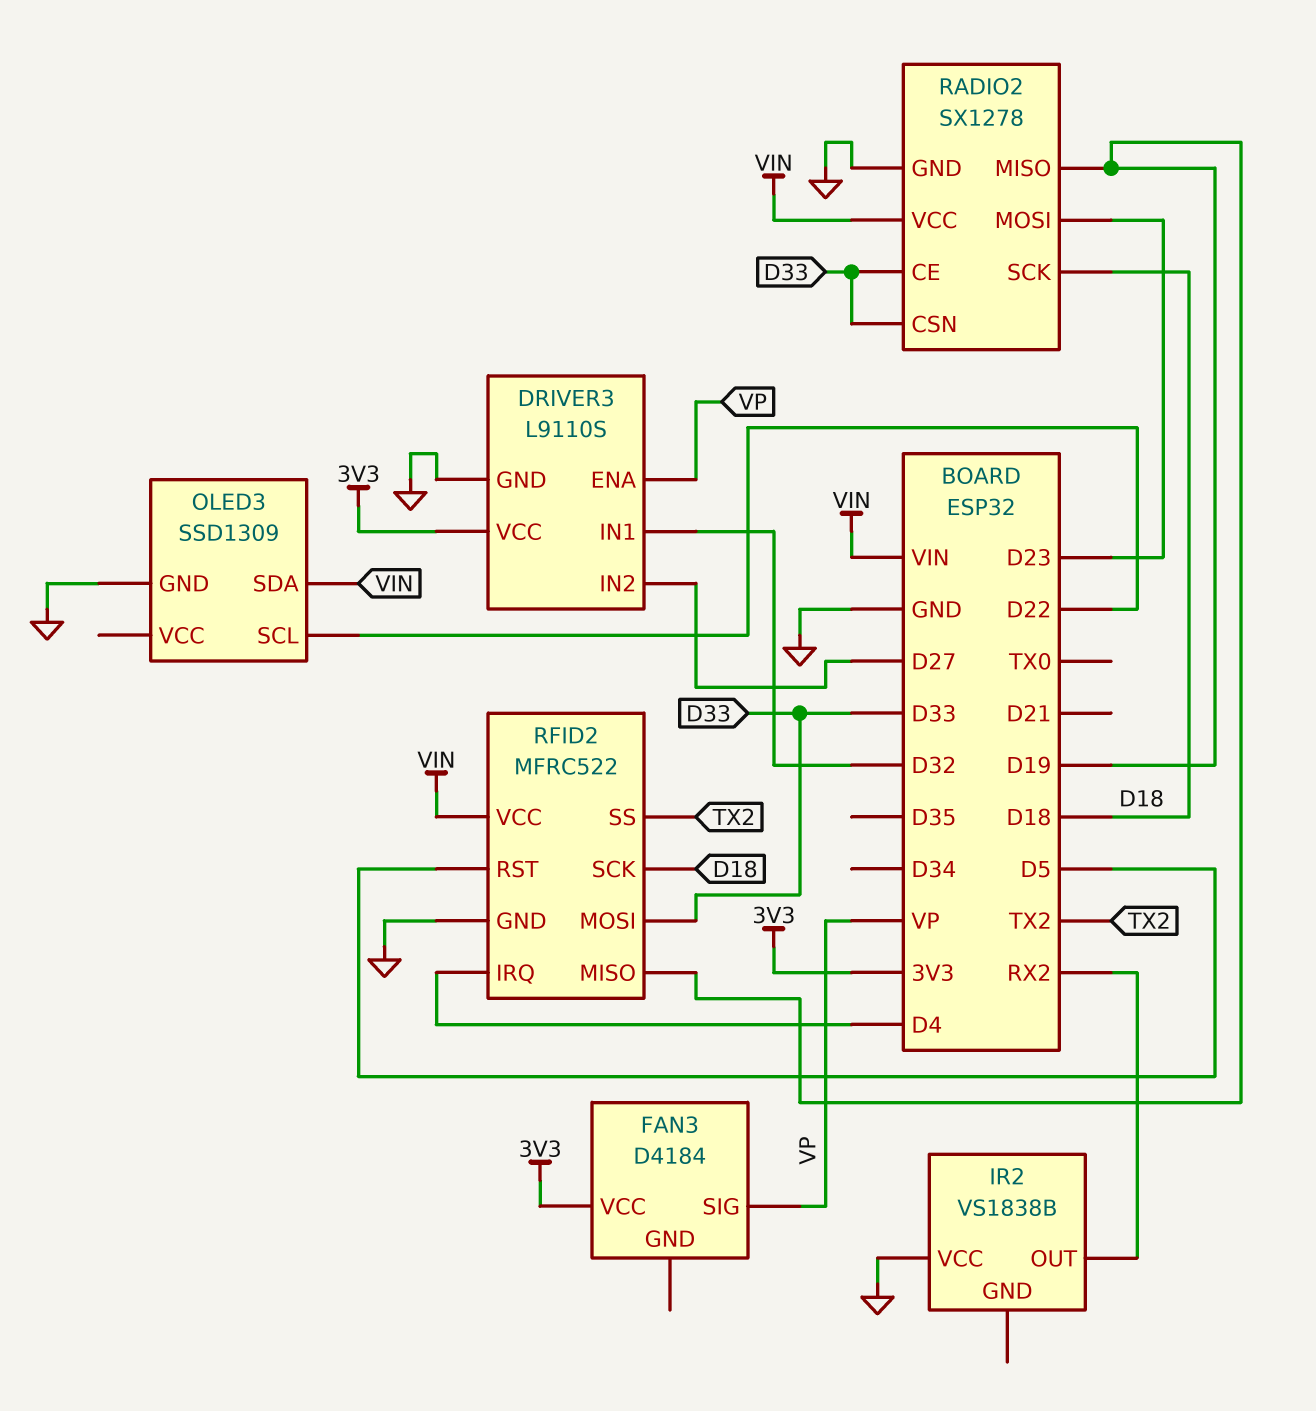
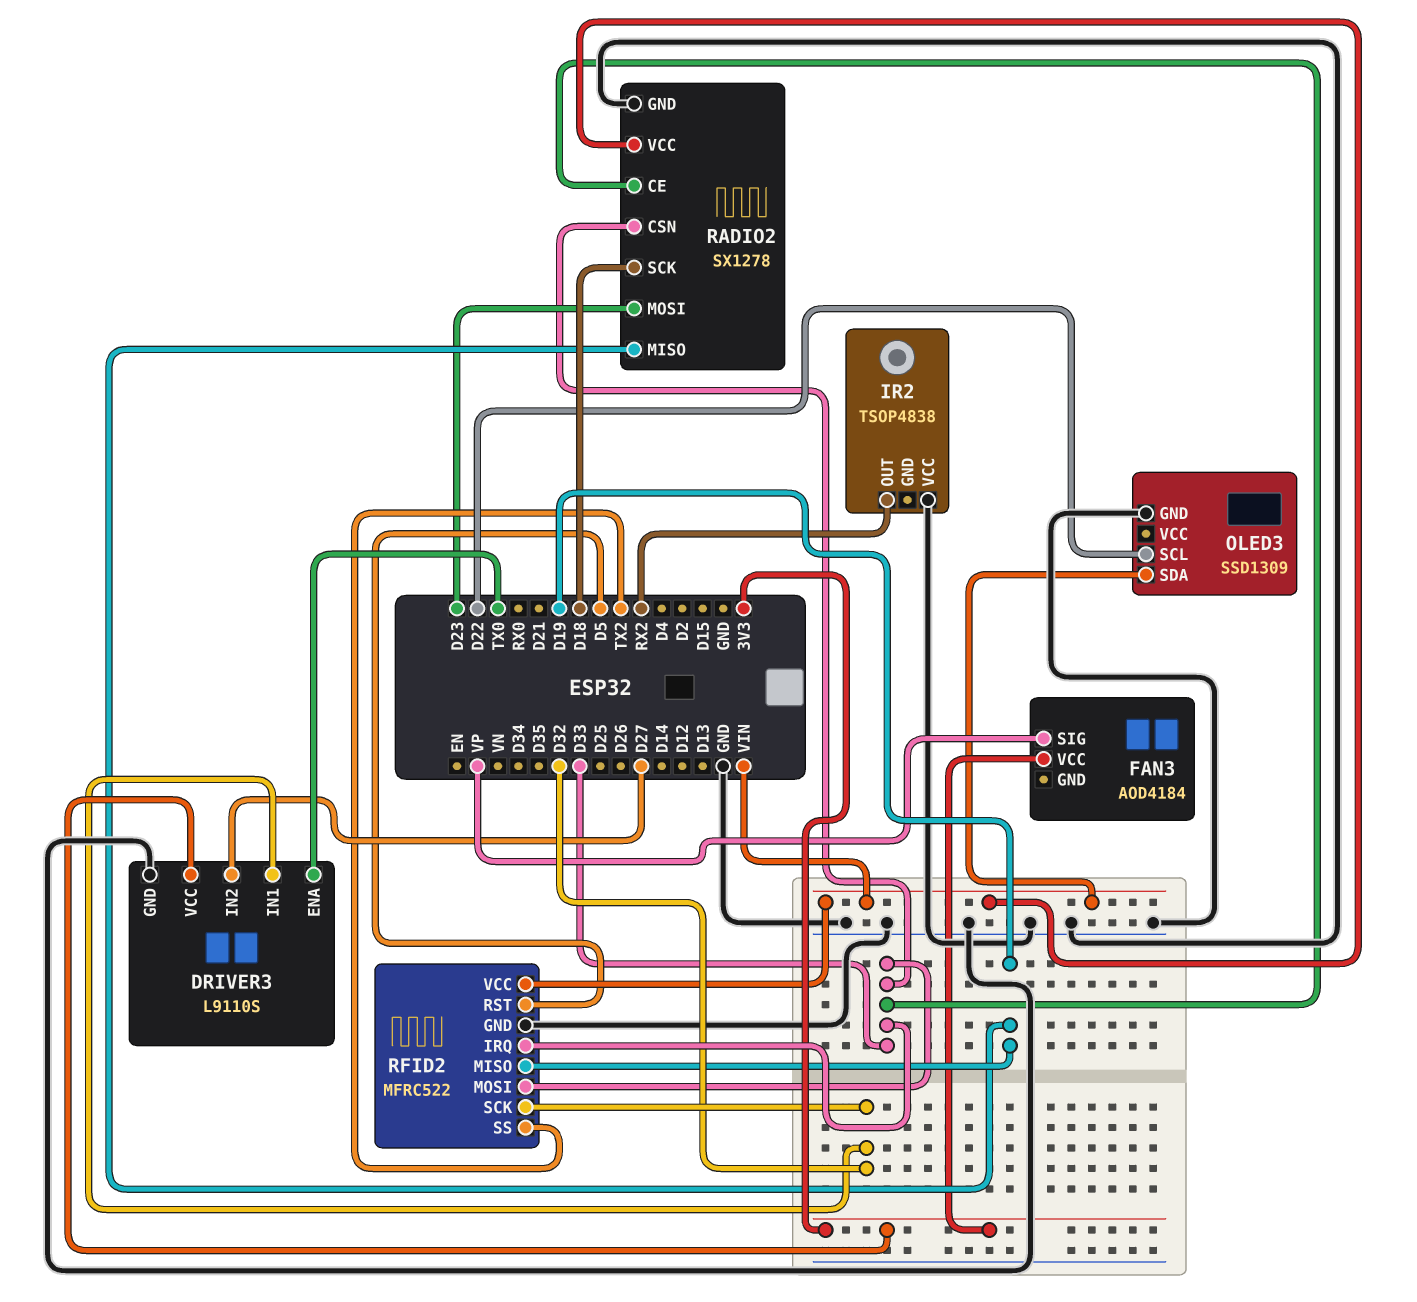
DRIVER3 pin ENA: VP -> TX0
FAN3: D4184 -> AOD4184
IR2: VS1838B -> TSOP4838
RFID2 pin IRQ: D4 -> D33
RFID2 pin SCK: D18 -> D32

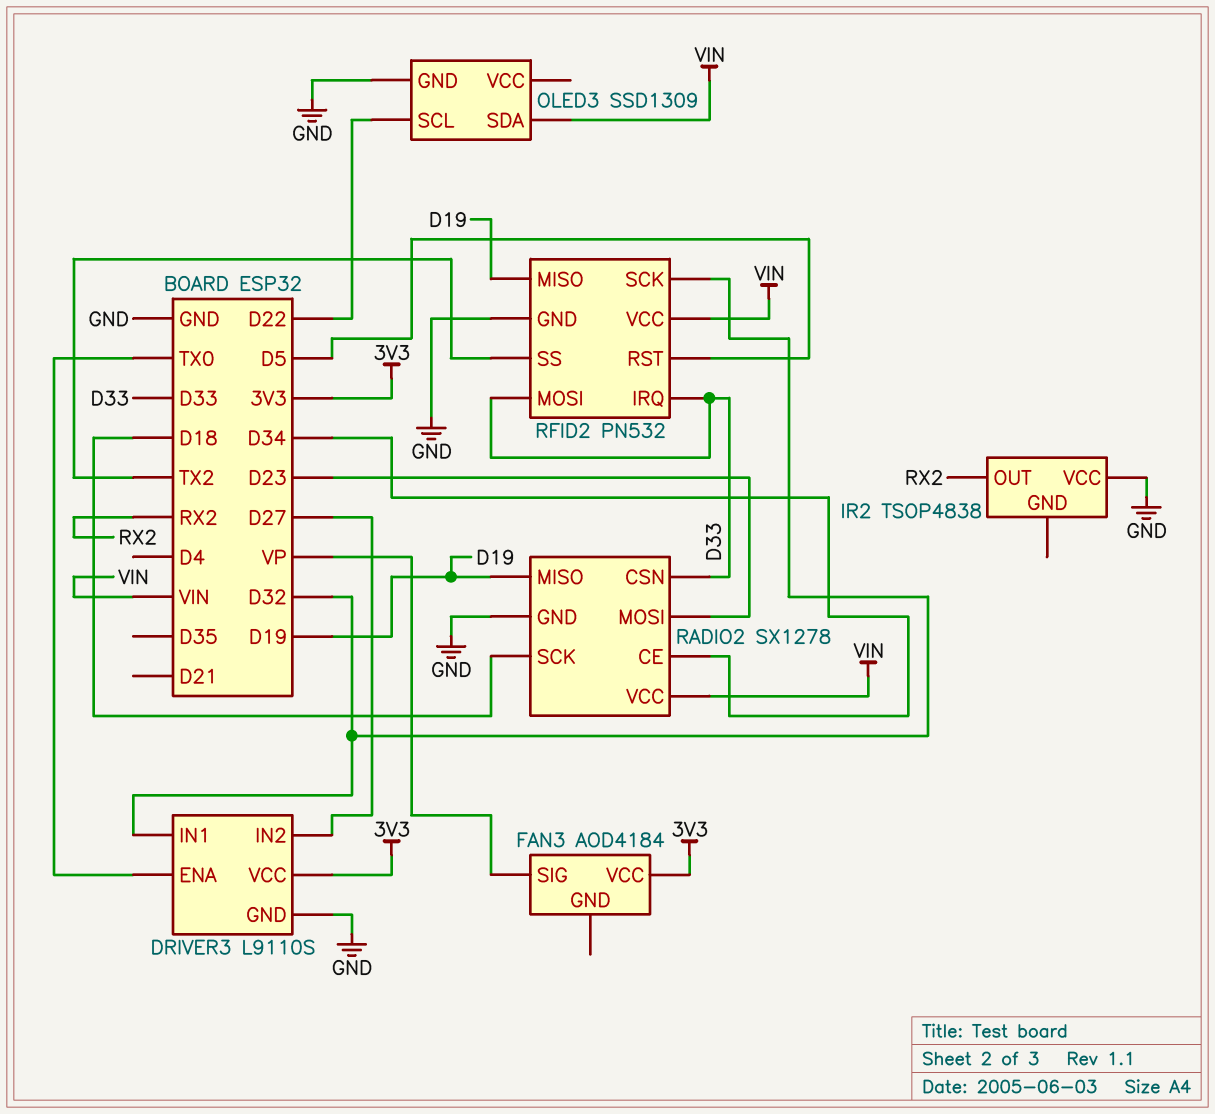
RADIO2 pin CE: D33 -> D34
RFID2: MFRC522 -> PN532

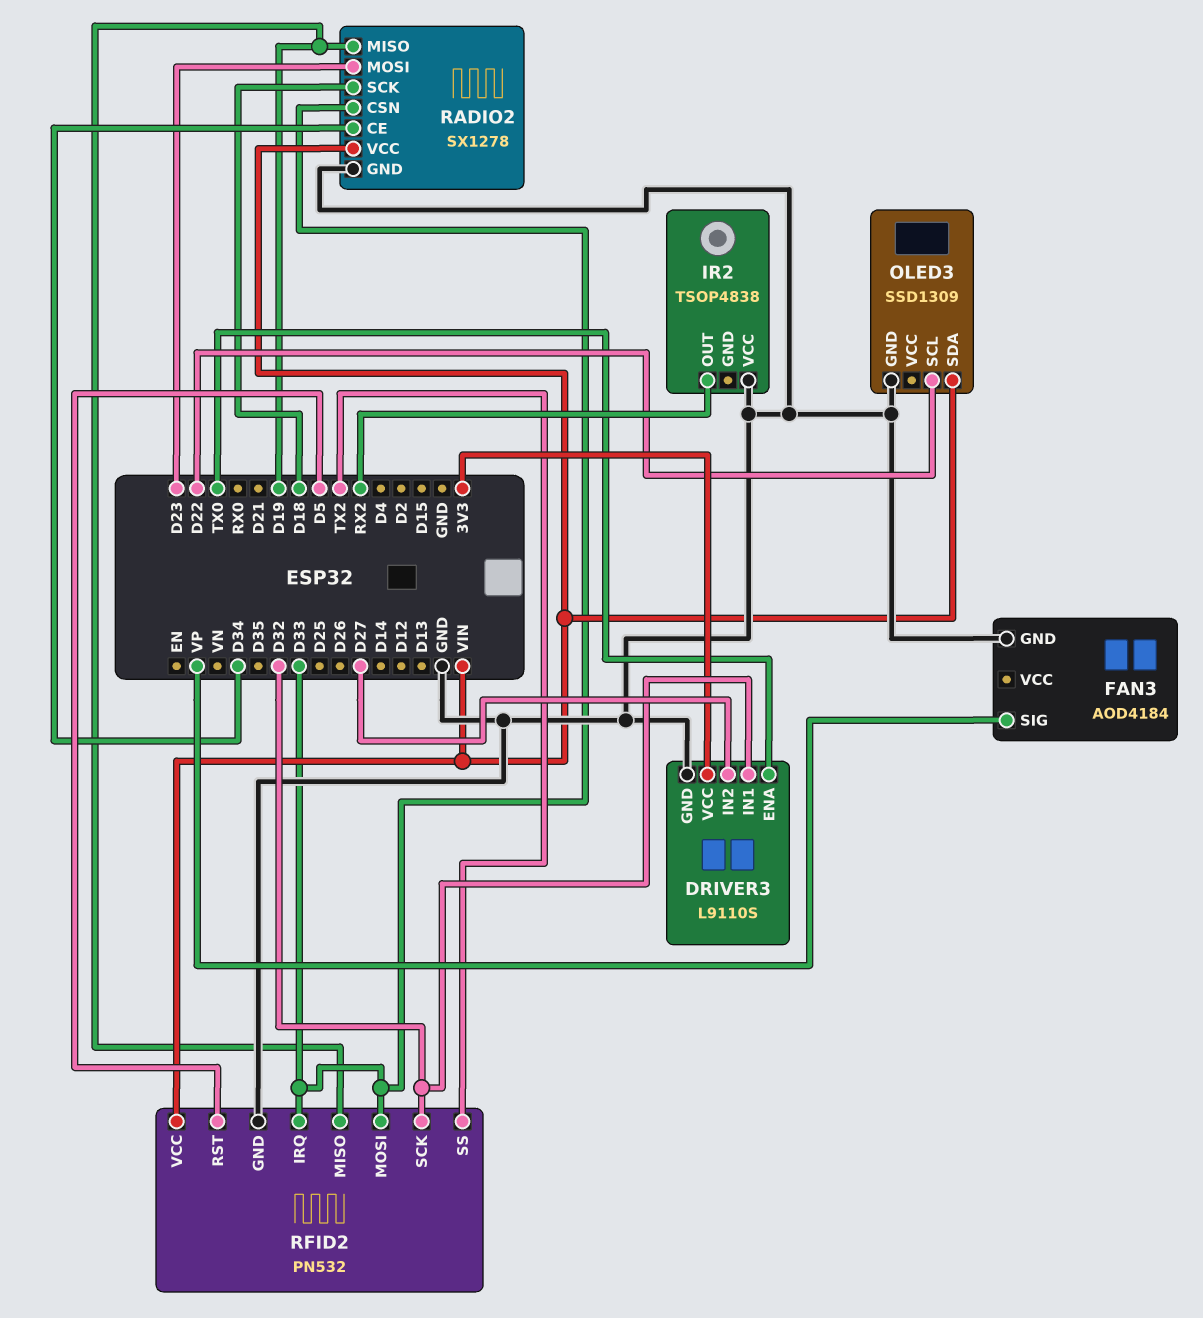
FAN3 pin GND: none -> GND
FAN3 pin VCC: 3V3 -> none

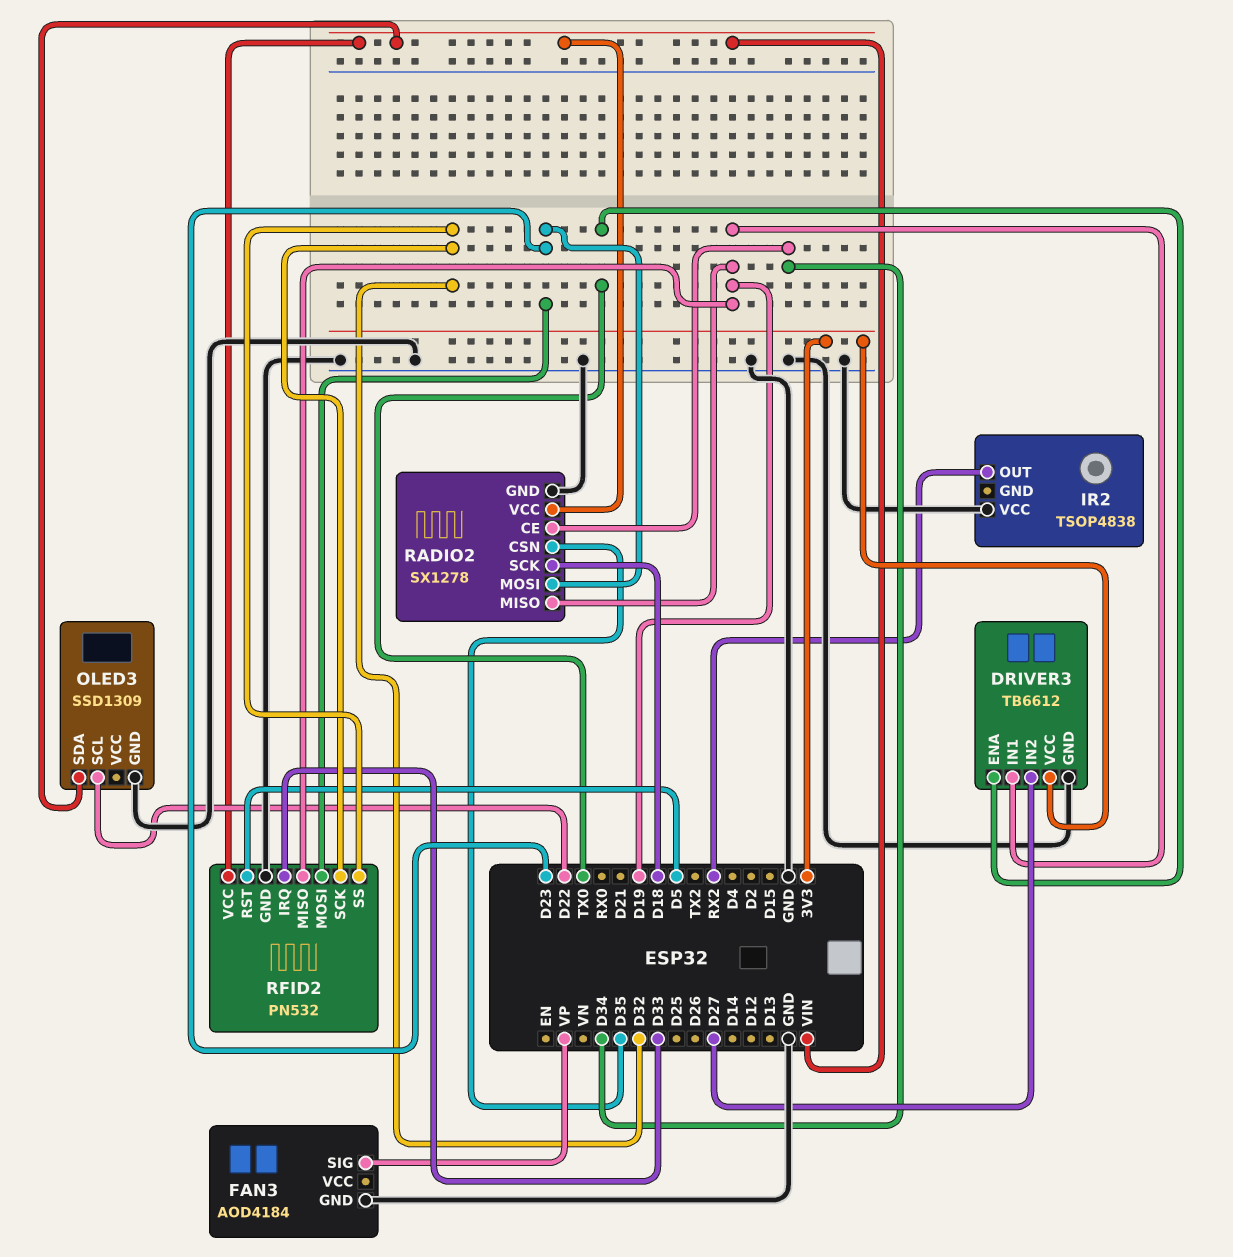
DRIVER3: L9110S -> TB6612
DRIVER3 pin IN1: D32 -> D19
RADIO2 pin CSN: D33 -> D35
RFID2 pin MOSI: D33 -> D23
RFID2 pin SS: TX2 -> D32

